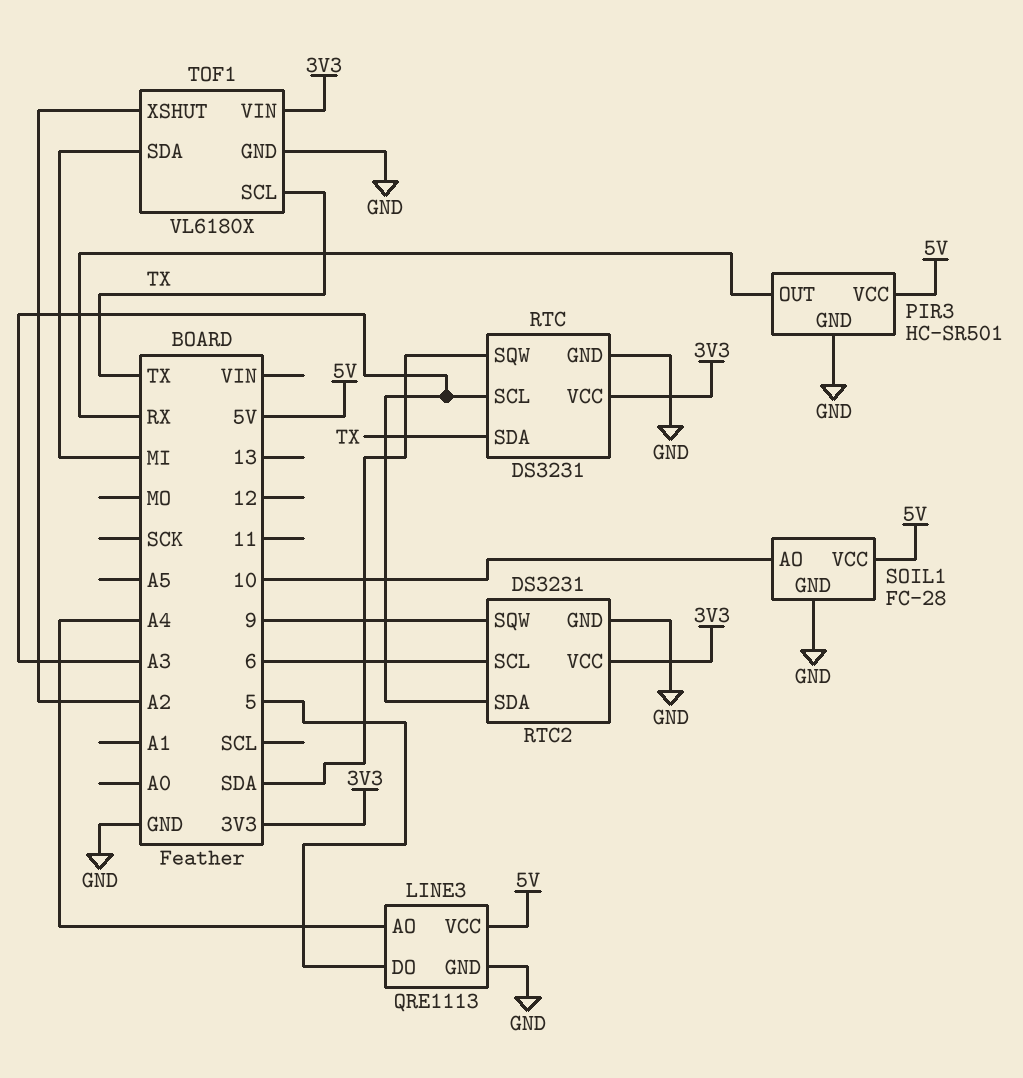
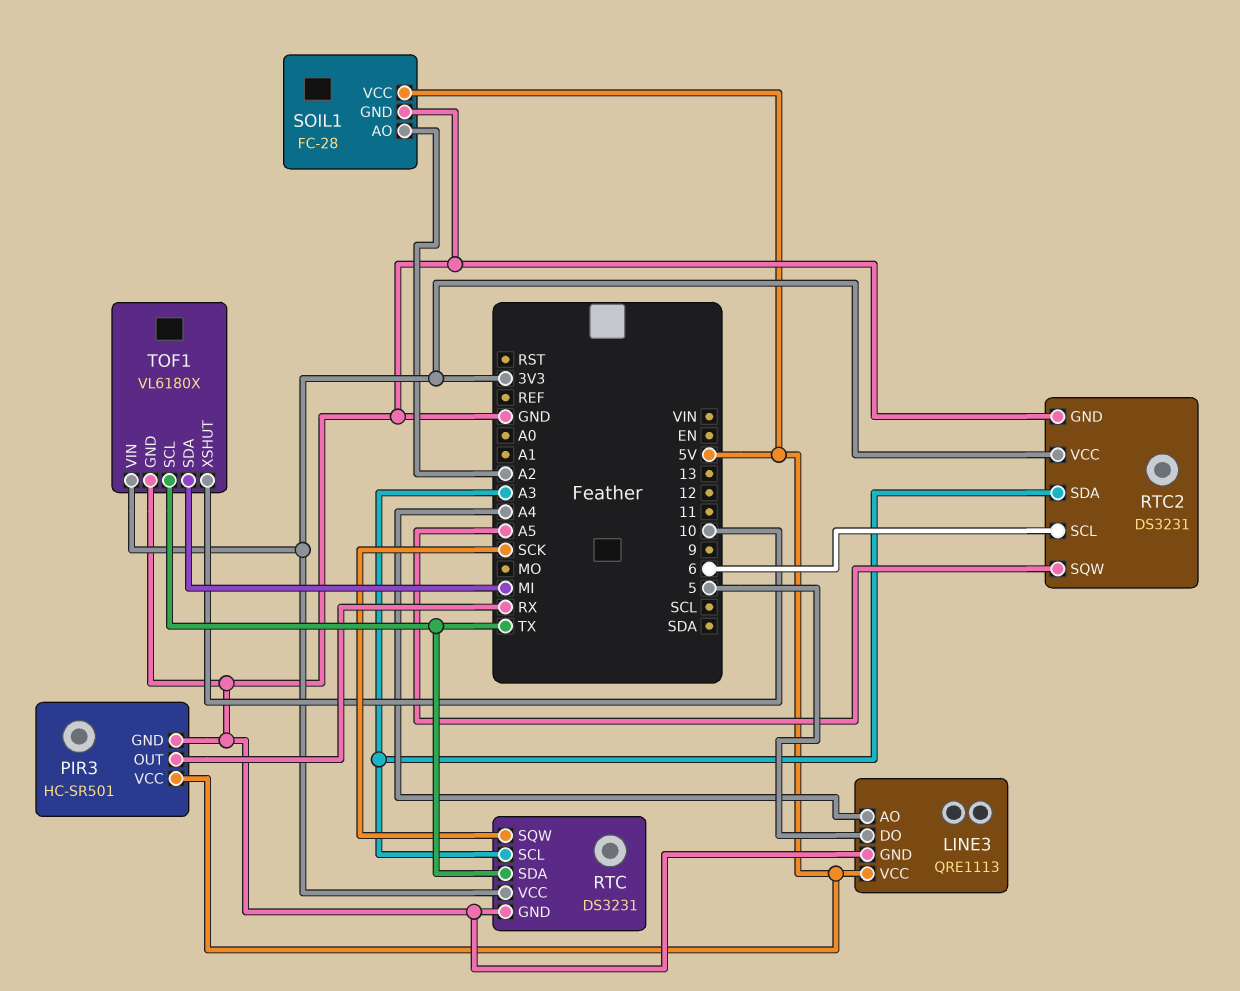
RTC pin SQW: SDA -> SCK
RTC2 pin SQW: 9 -> A5
SOIL1 pin AO: 10 -> A2
TOF1 pin XSHUT: A2 -> 10

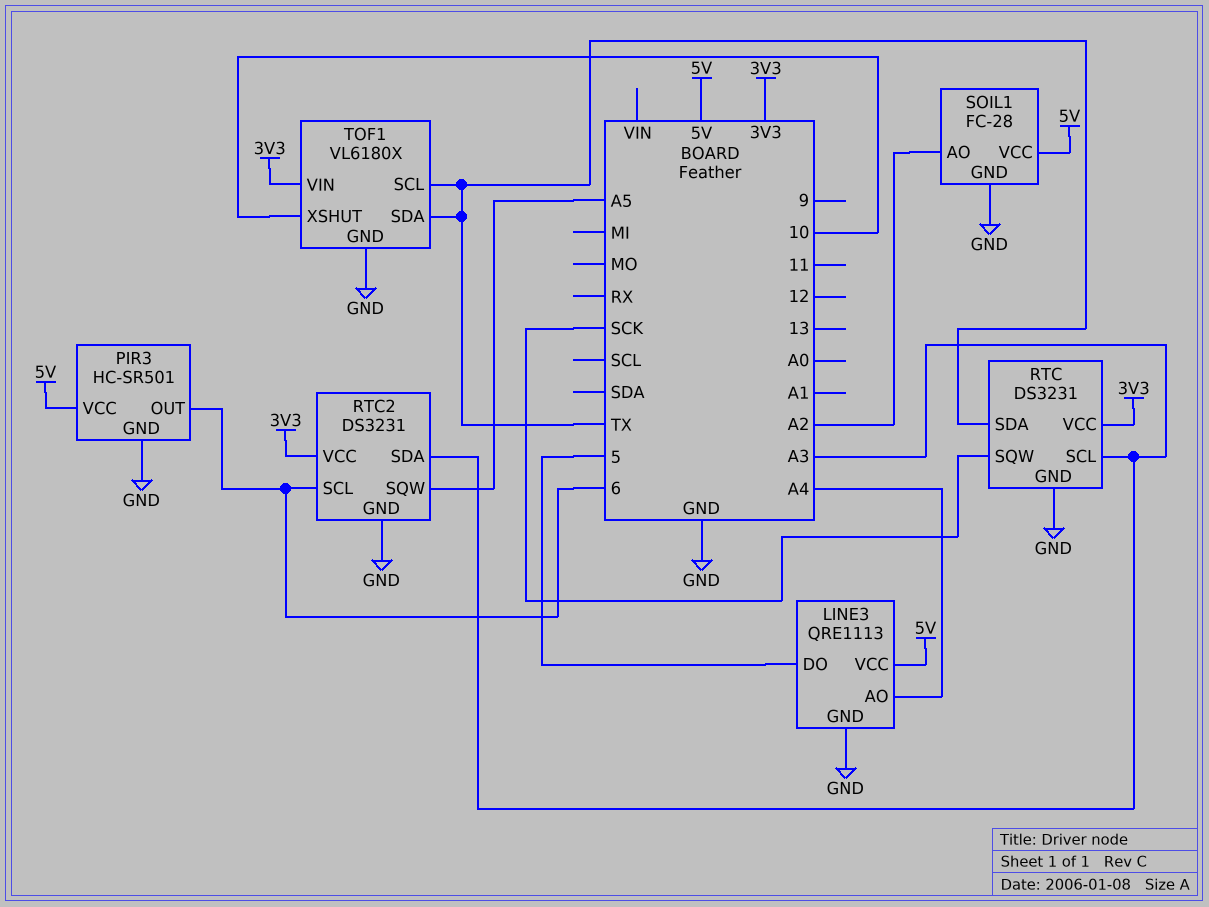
PIR3 pin OUT: RX -> 6
TOF1 pin SDA: MI -> TX

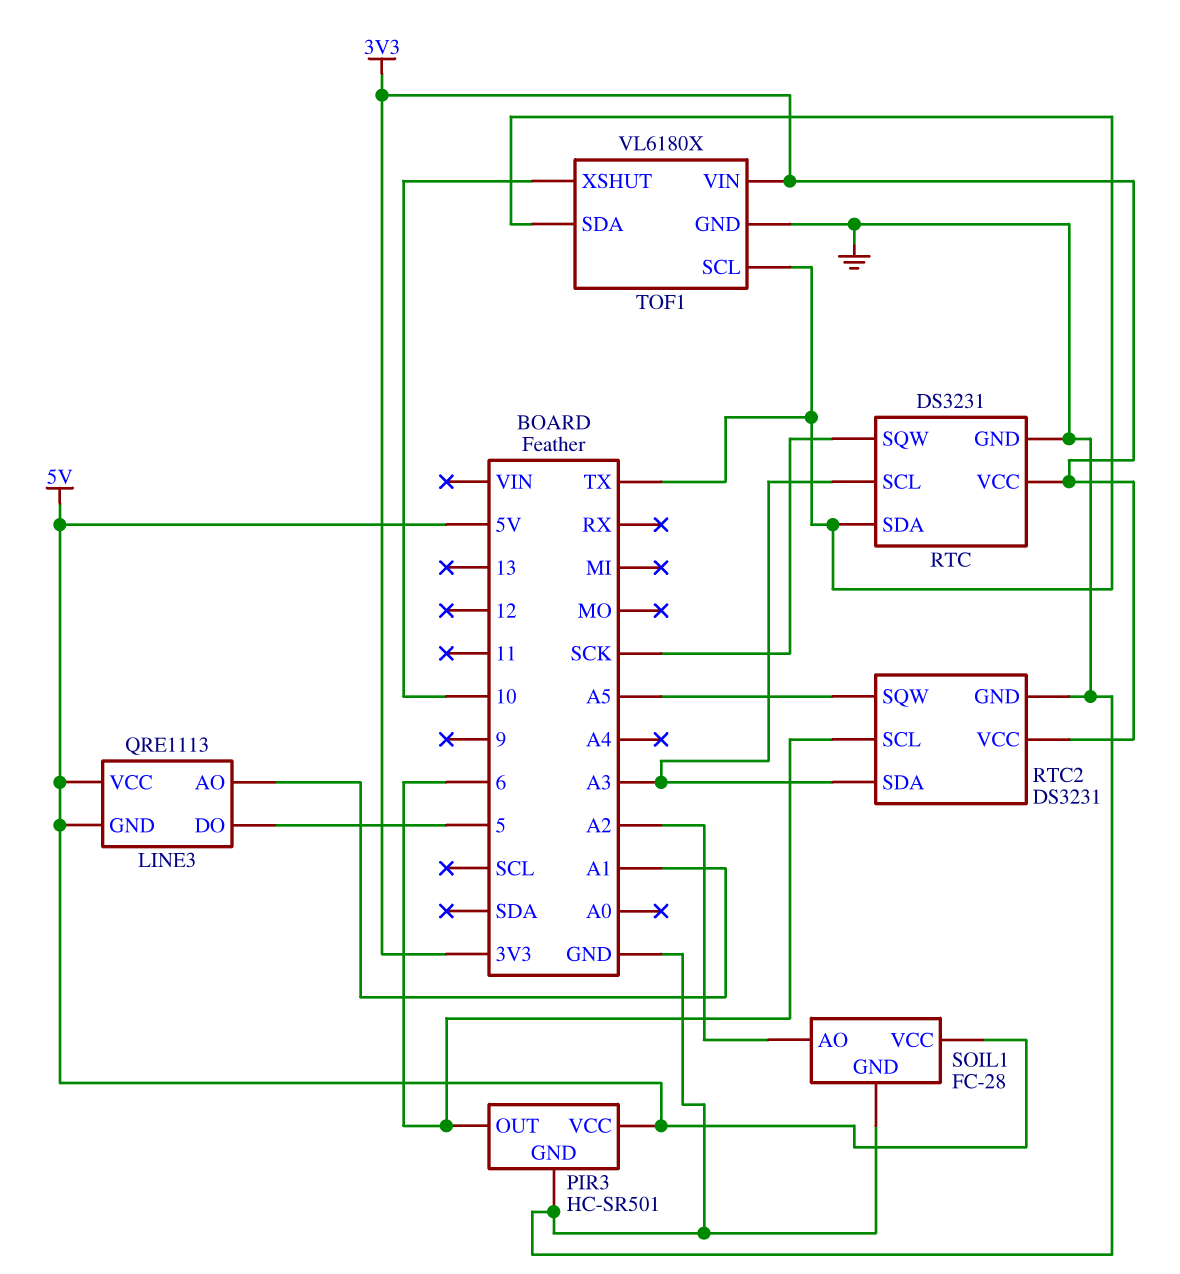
LINE3 pin AO: A4 -> A1
LINE3 pin GND: GND -> 5V

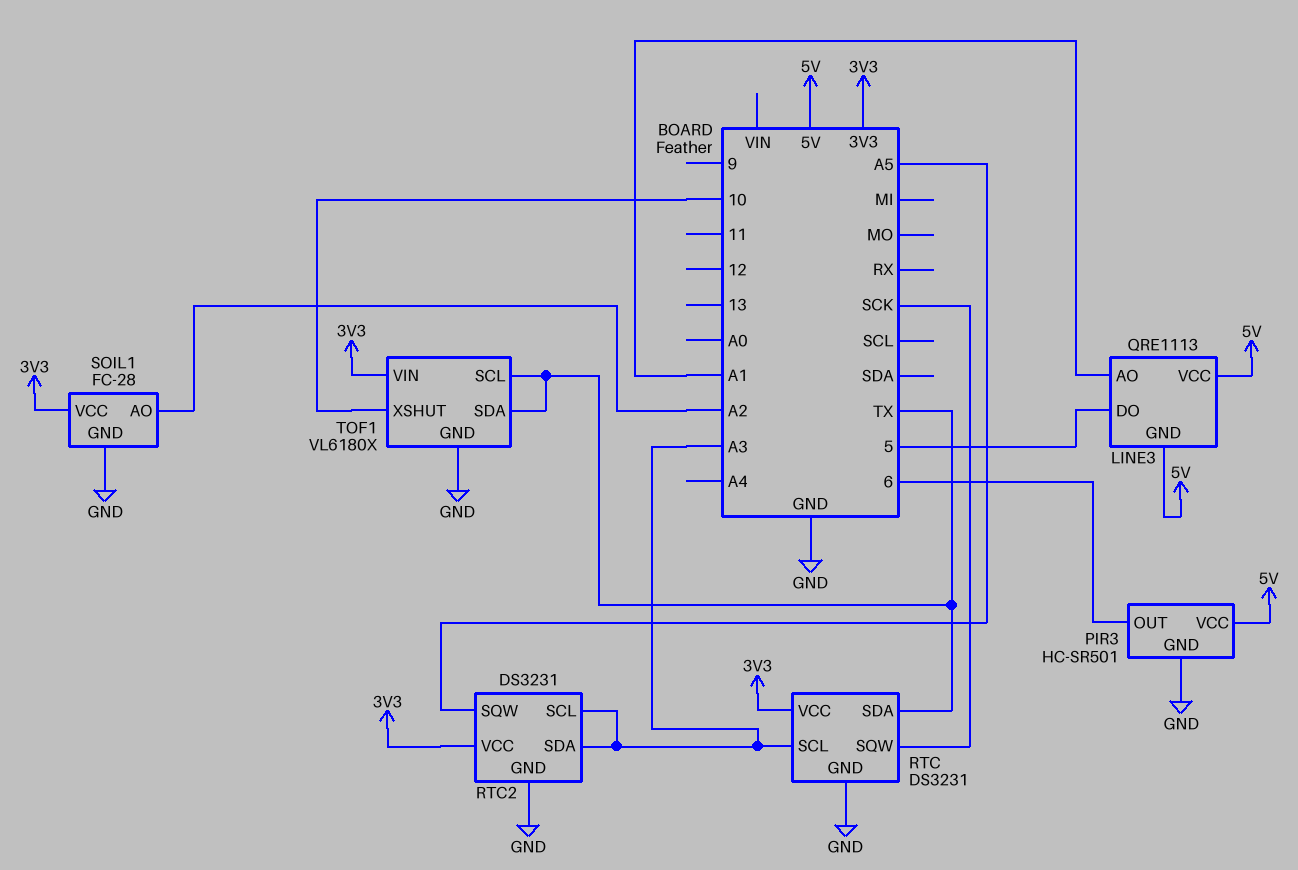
RTC2 pin SCL: 6 -> A3
SOIL1 pin VCC: 5V -> 3V3

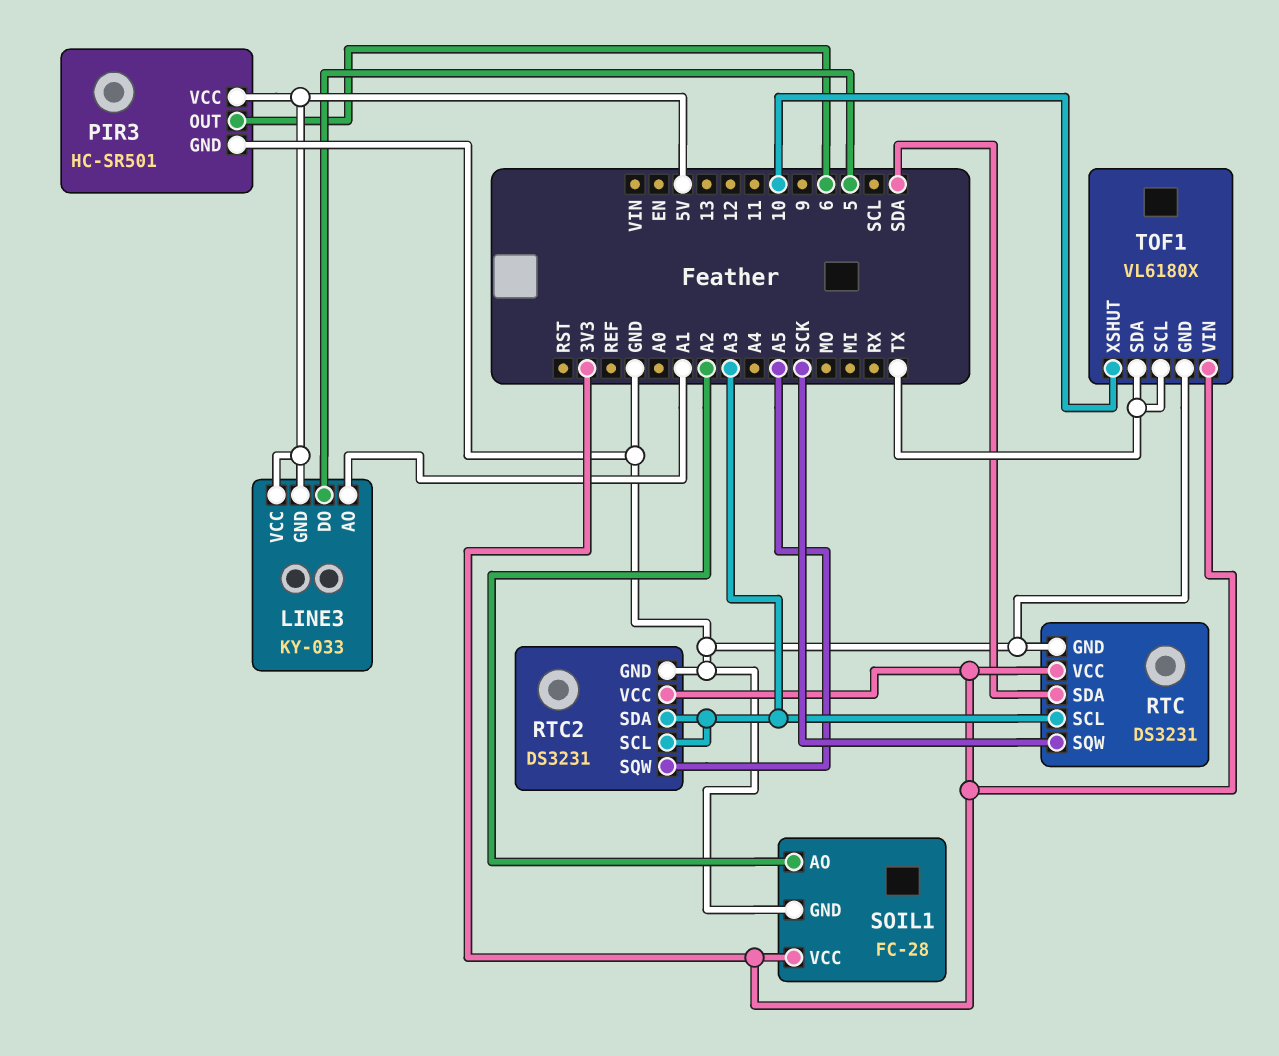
LINE3: QRE1113 -> KY-033
RTC pin SDA: TX -> SDA

